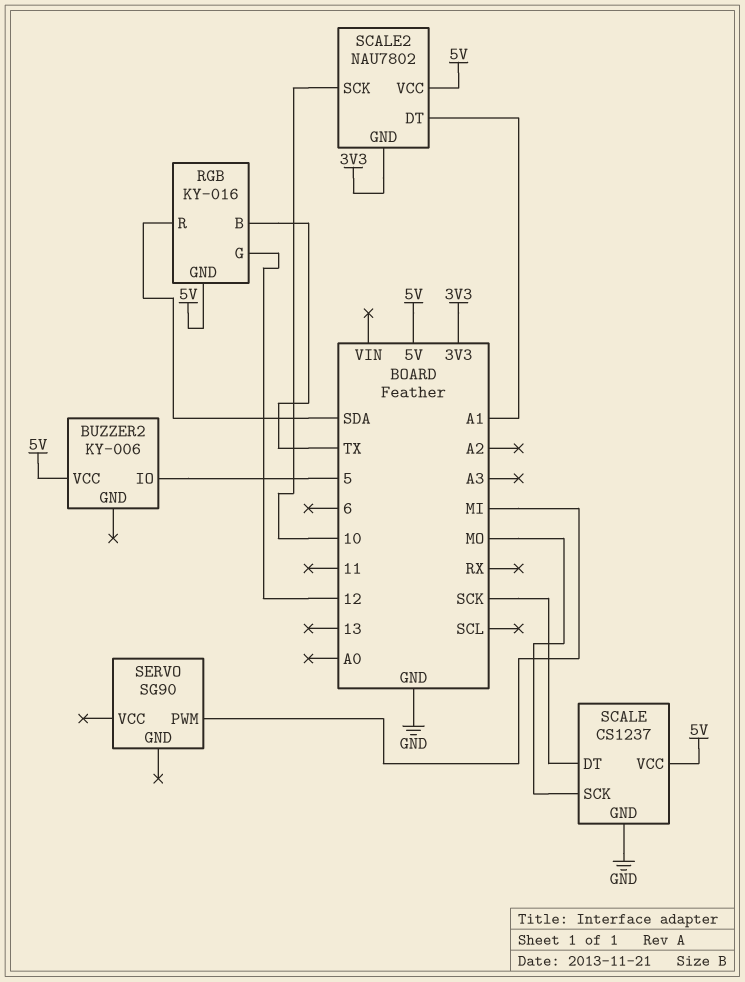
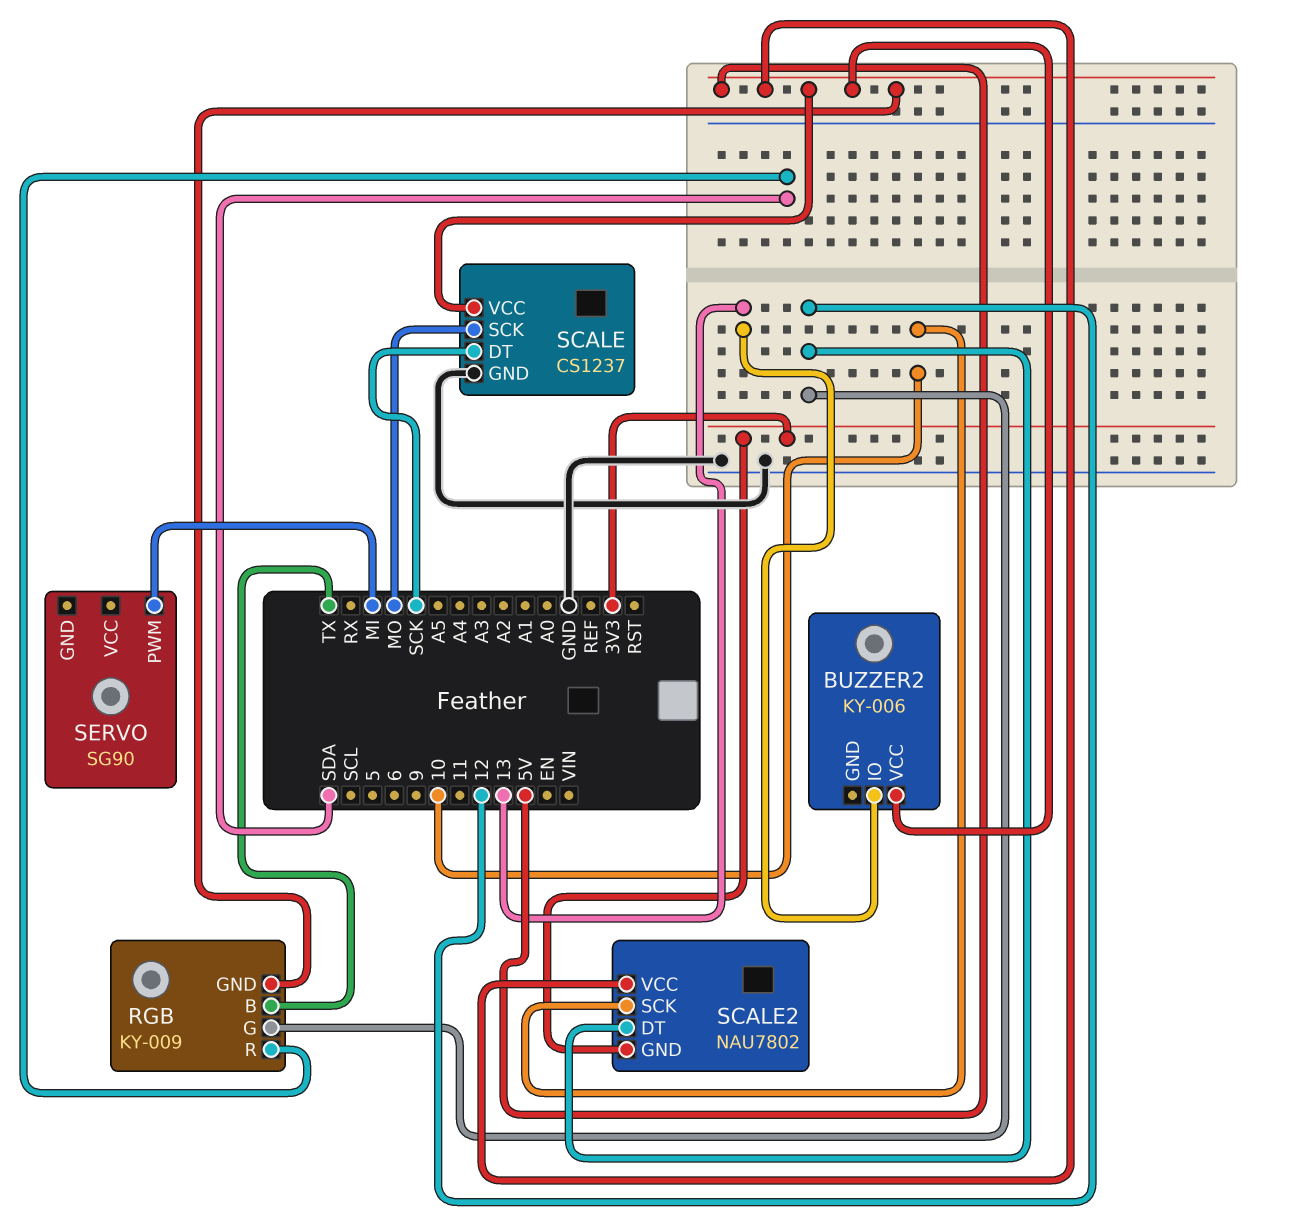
BUZZER2 pin IO: 5 -> 13
RGB: KY-016 -> KY-009
SCALE2 pin DT: A1 -> 12

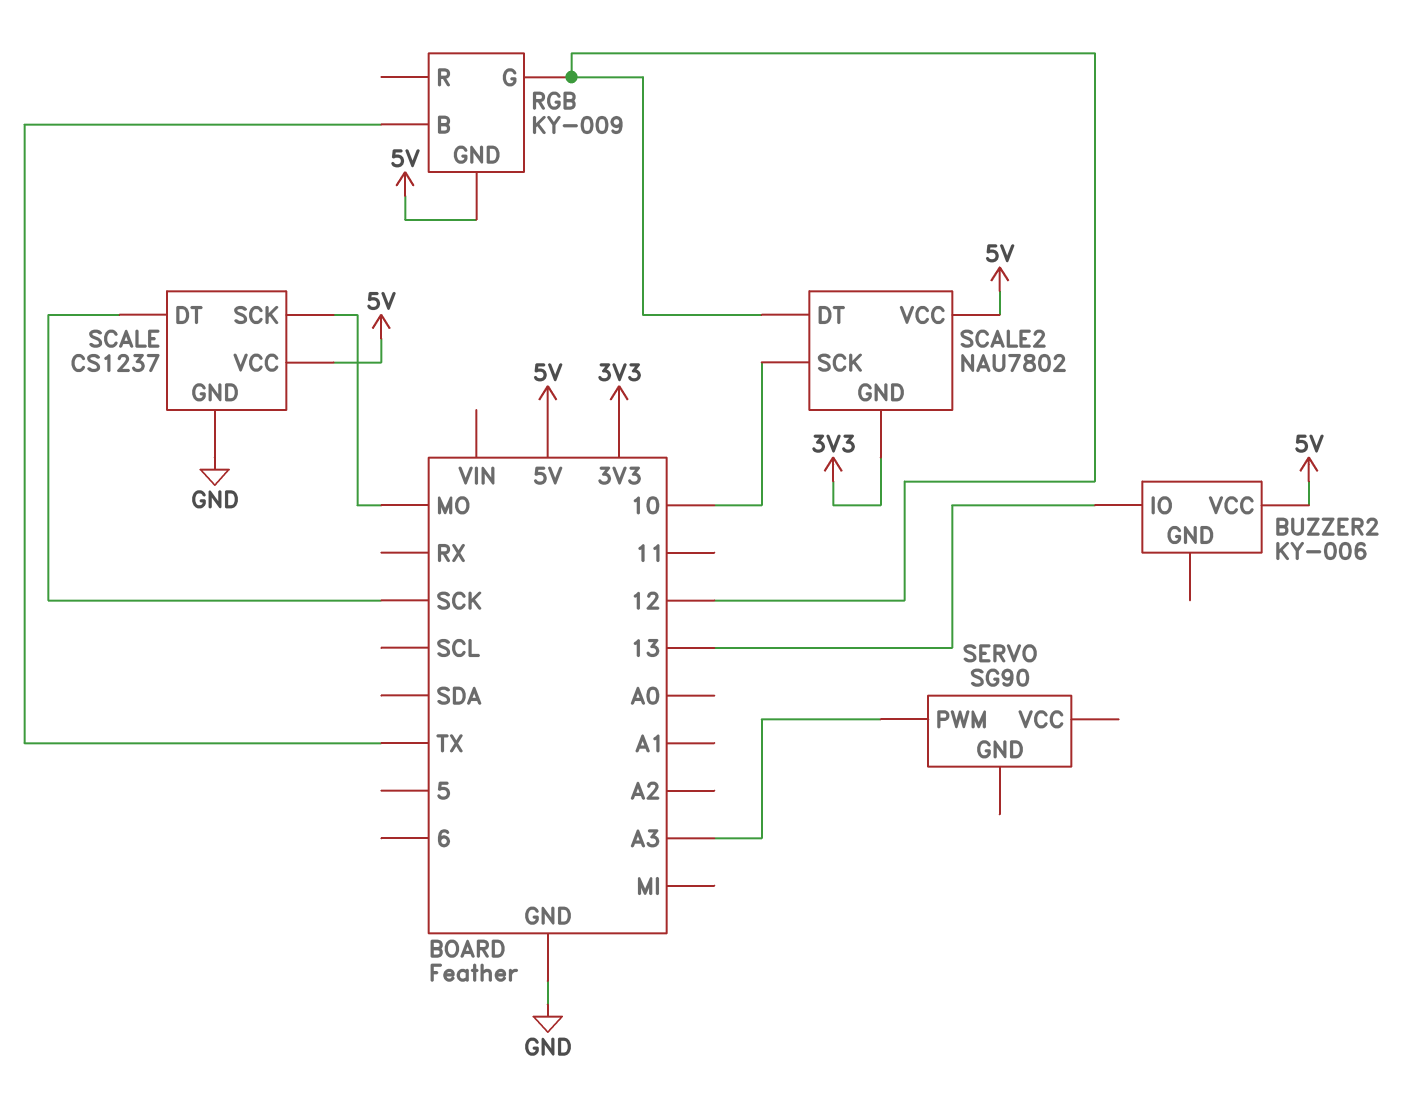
RGB pin R: SDA -> none
SERVO pin PWM: MI -> A3

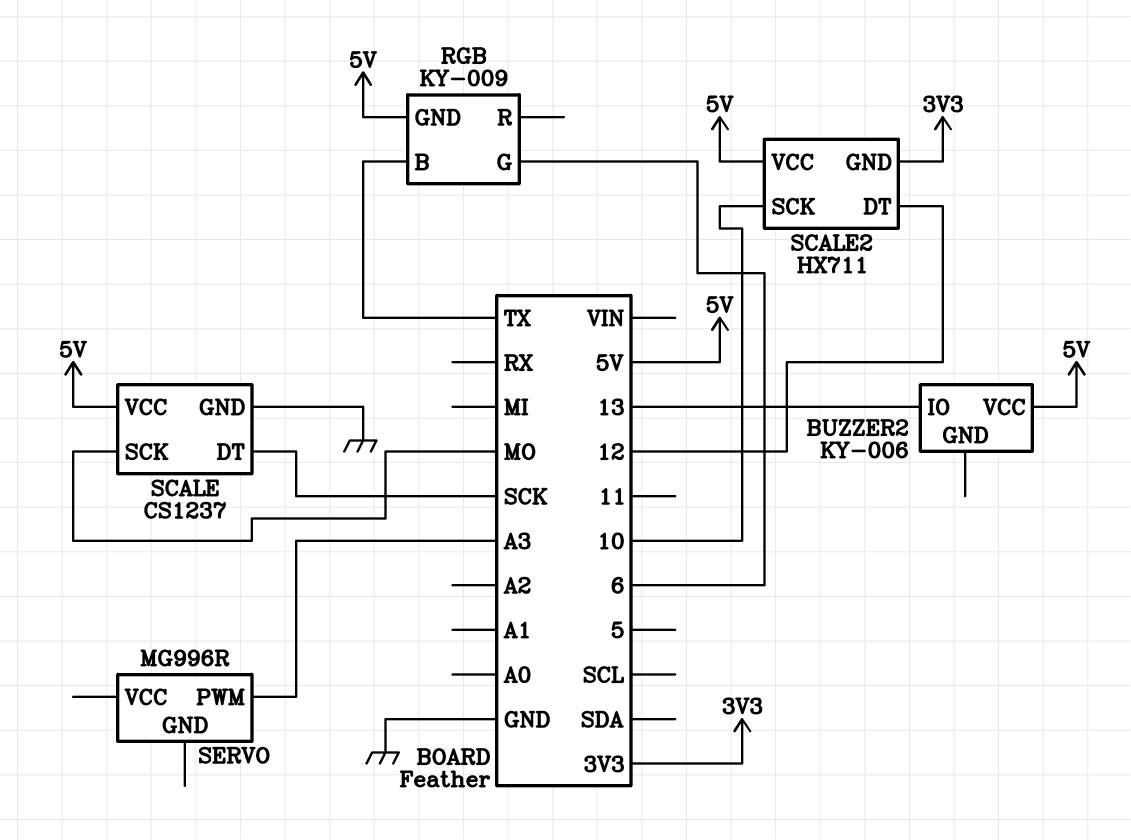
RGB pin G: 12 -> 6
SCALE2: NAU7802 -> HX711
SERVO: SG90 -> MG996R

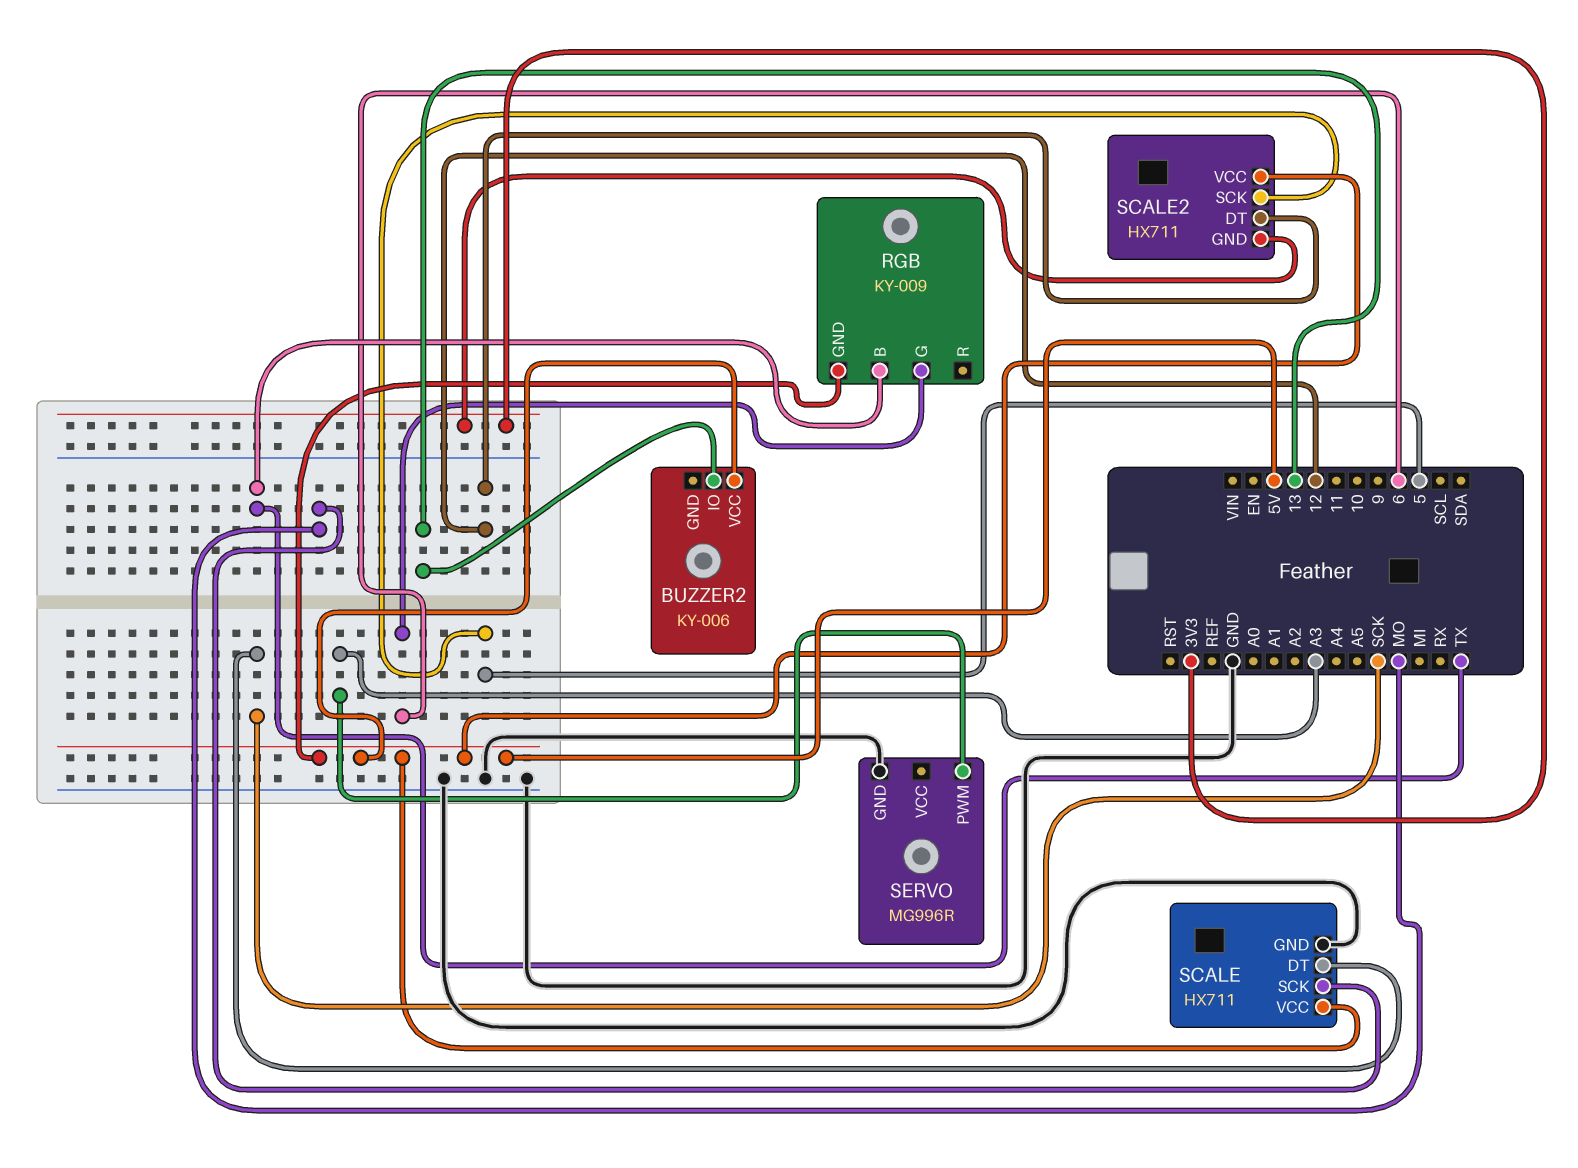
SCALE: CS1237 -> HX711
SCALE2 pin SCK: 10 -> 5
SERVO pin GND: none -> GND

